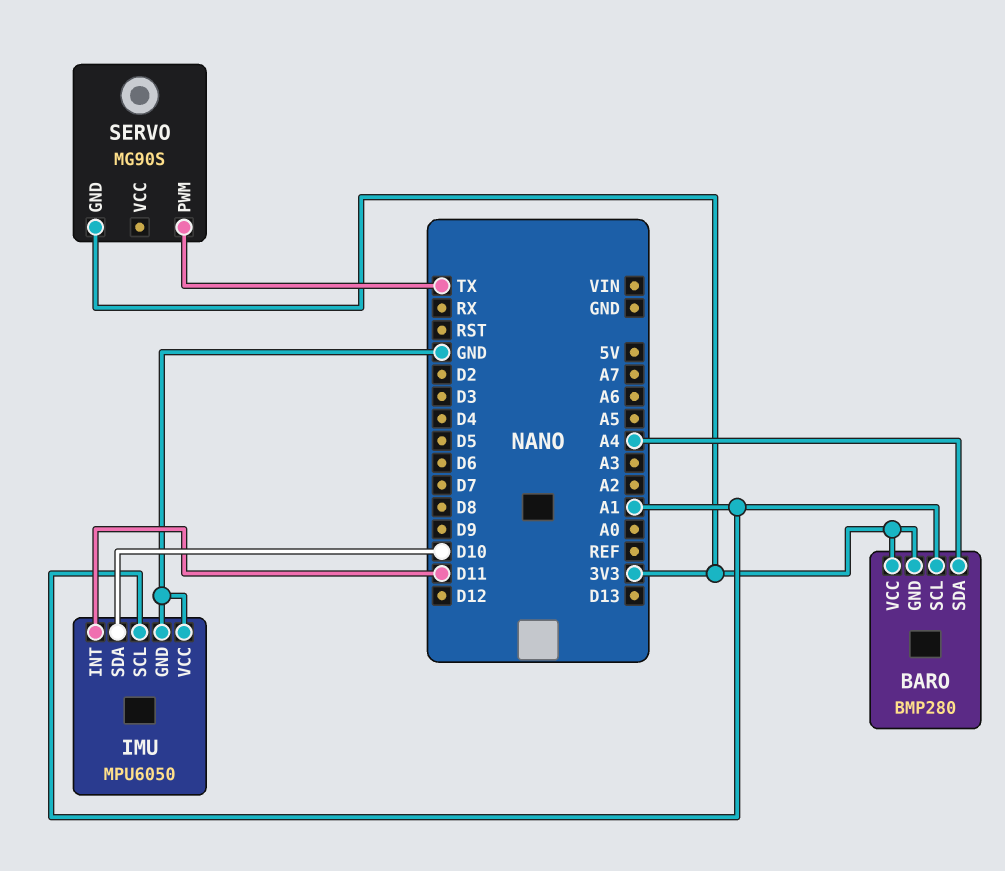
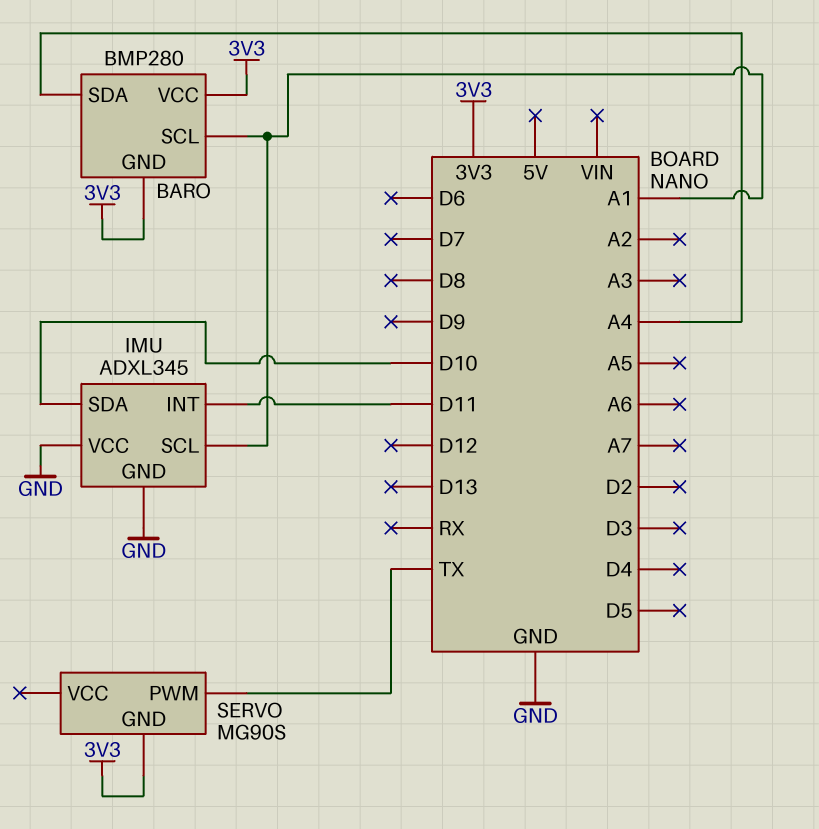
IMU: MPU6050 -> ADXL345

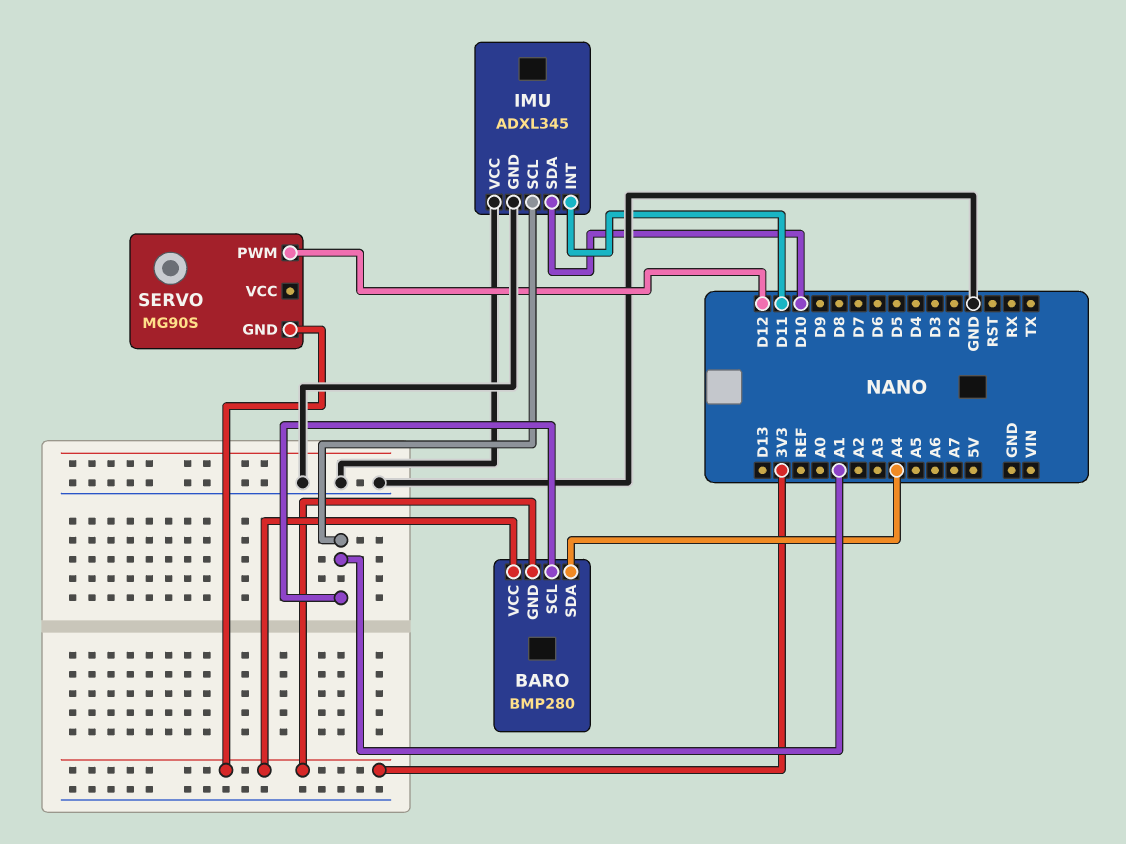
SERVO pin PWM: TX -> D12

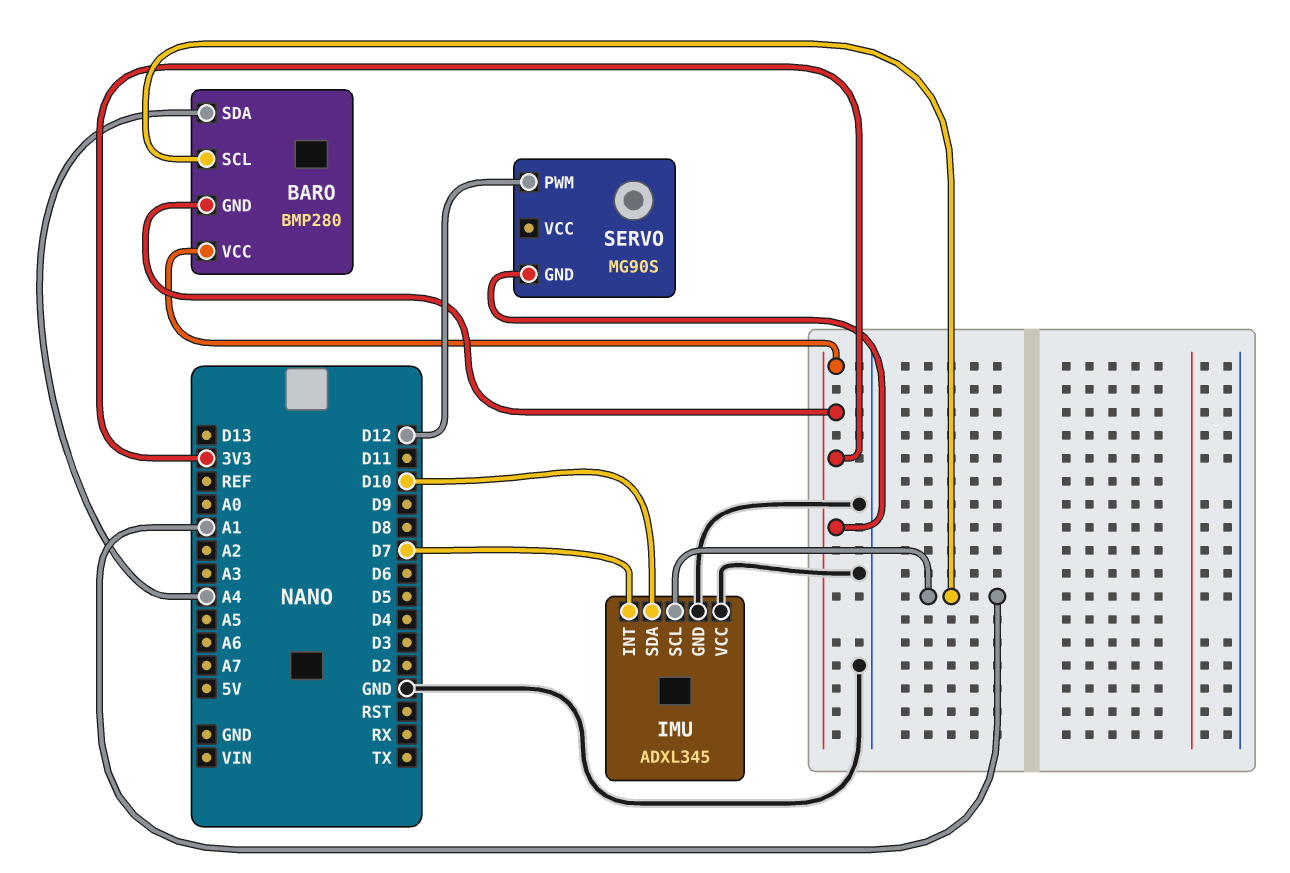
IMU pin INT: D11 -> D7

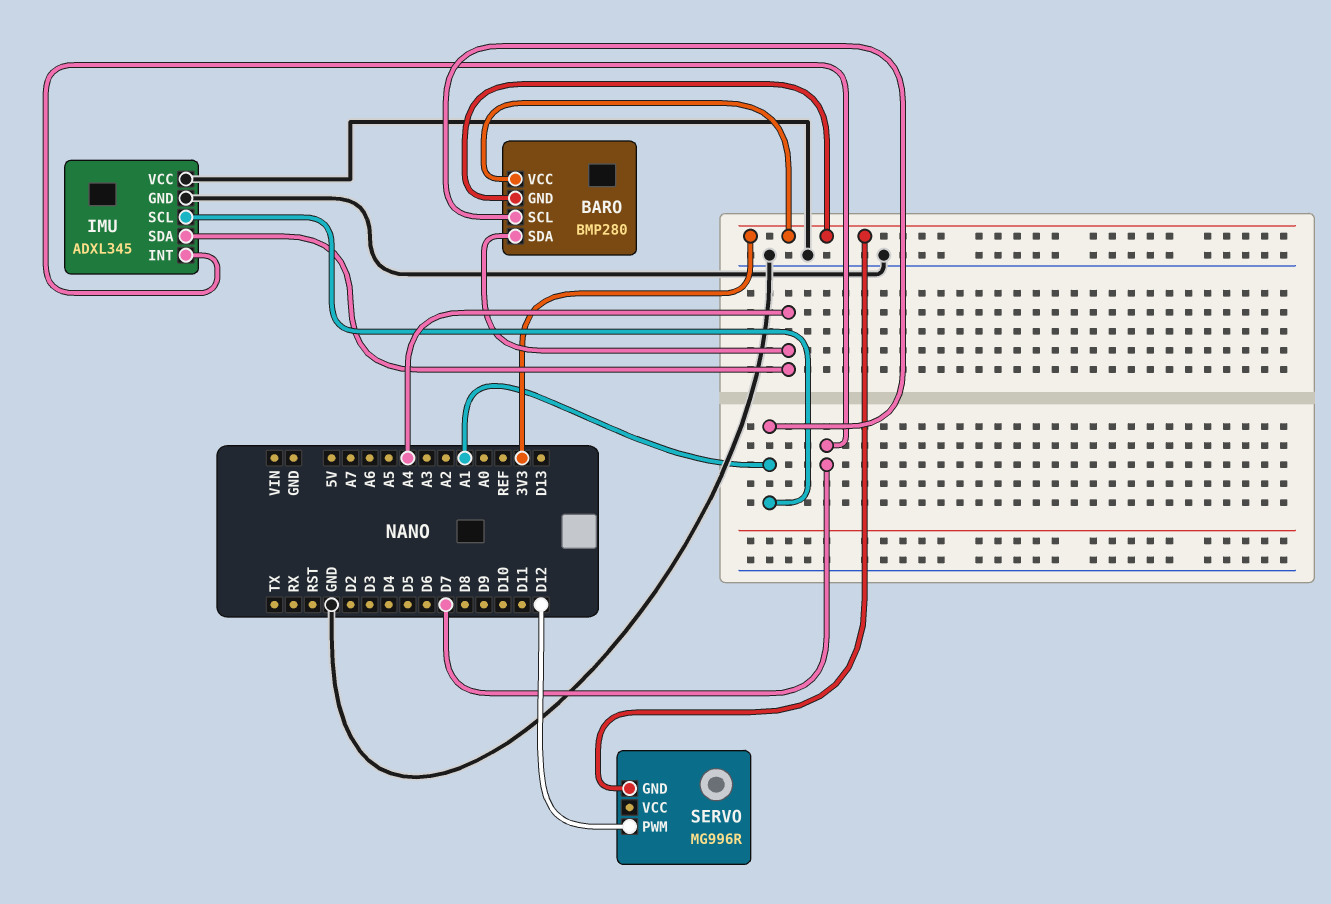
IMU pin SDA: D10 -> A4
SERVO: MG90S -> MG996R

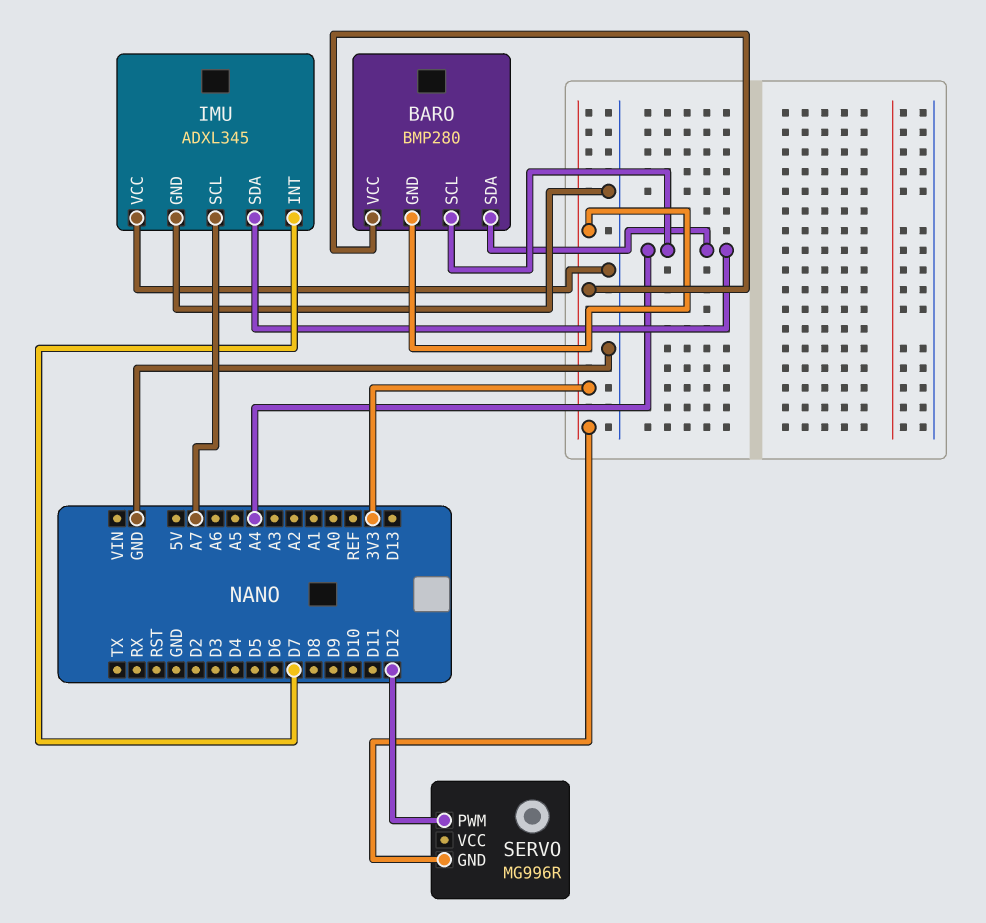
BARO pin SCL: A1 -> A4
IMU pin SCL: A1 -> A7

